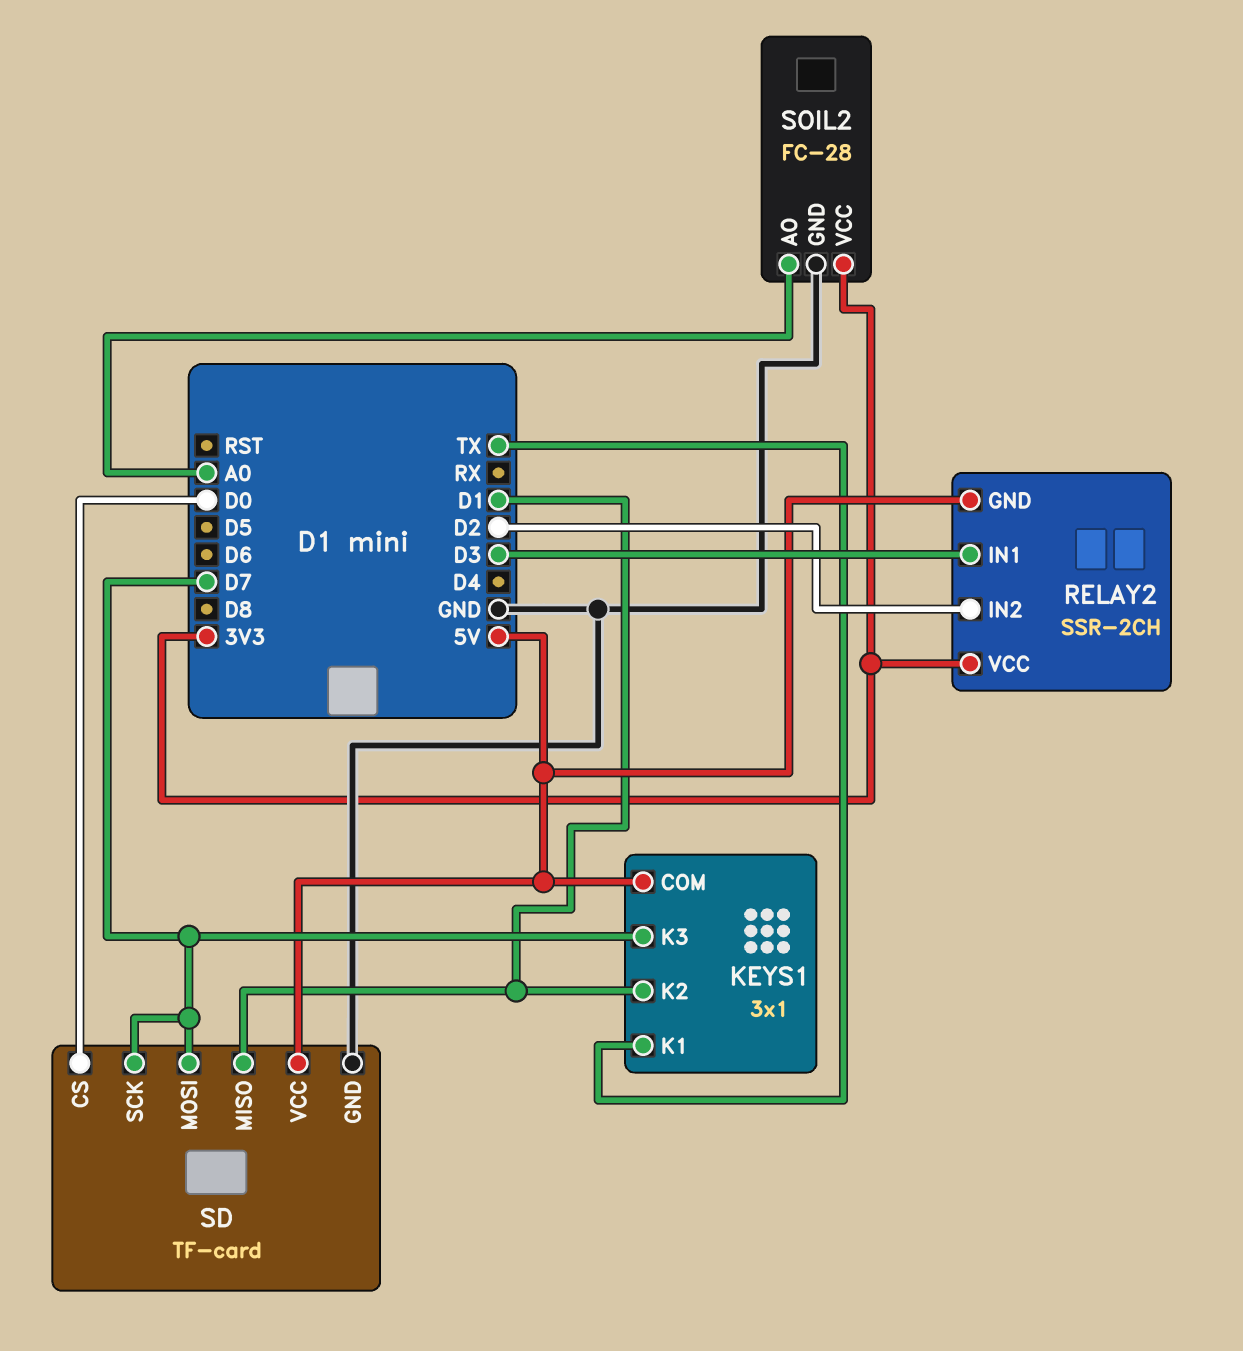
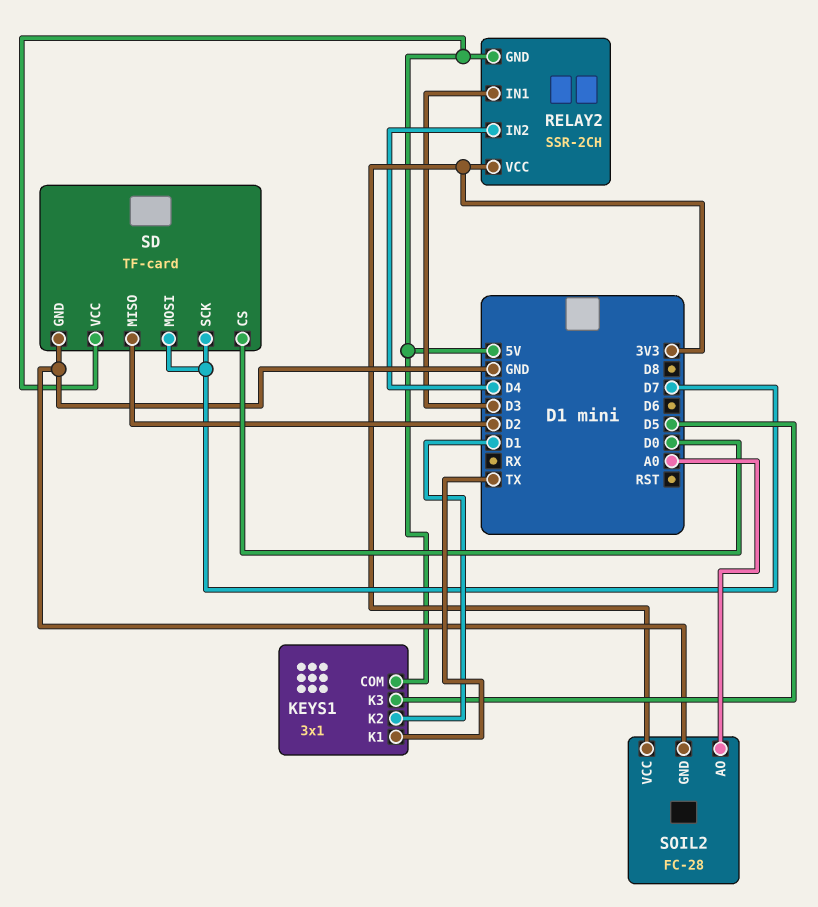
KEYS1 pin K3: D7 -> D5
RELAY2 pin IN2: D2 -> D4
SD pin MISO: D1 -> D2

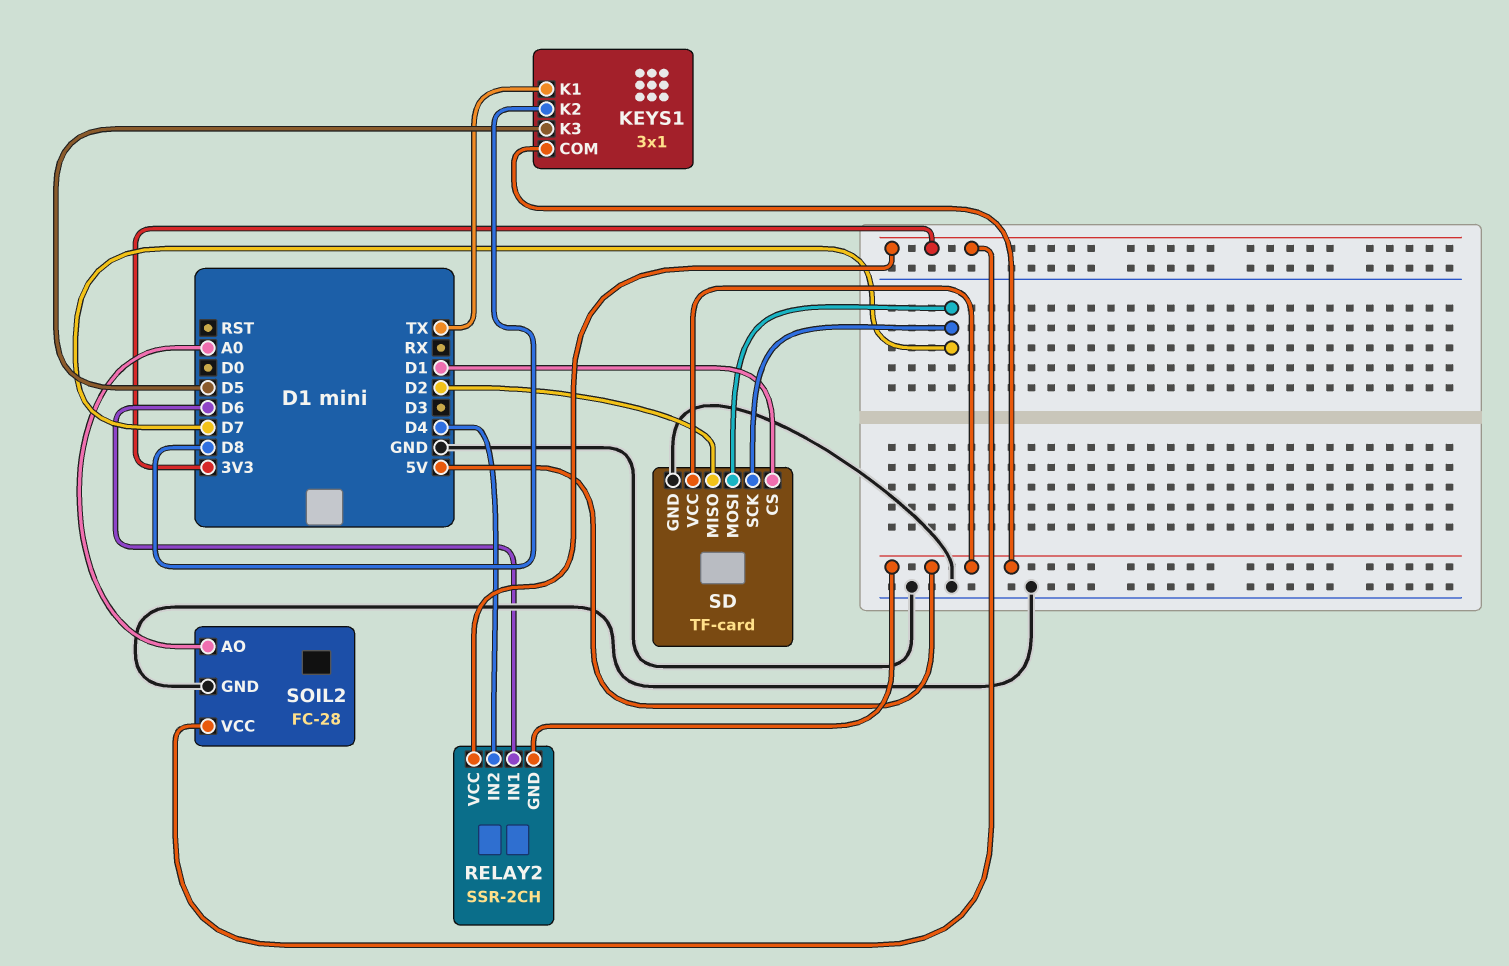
KEYS1 pin K2: D1 -> D8
RELAY2 pin IN1: D3 -> D6
SD pin CS: D0 -> D1

